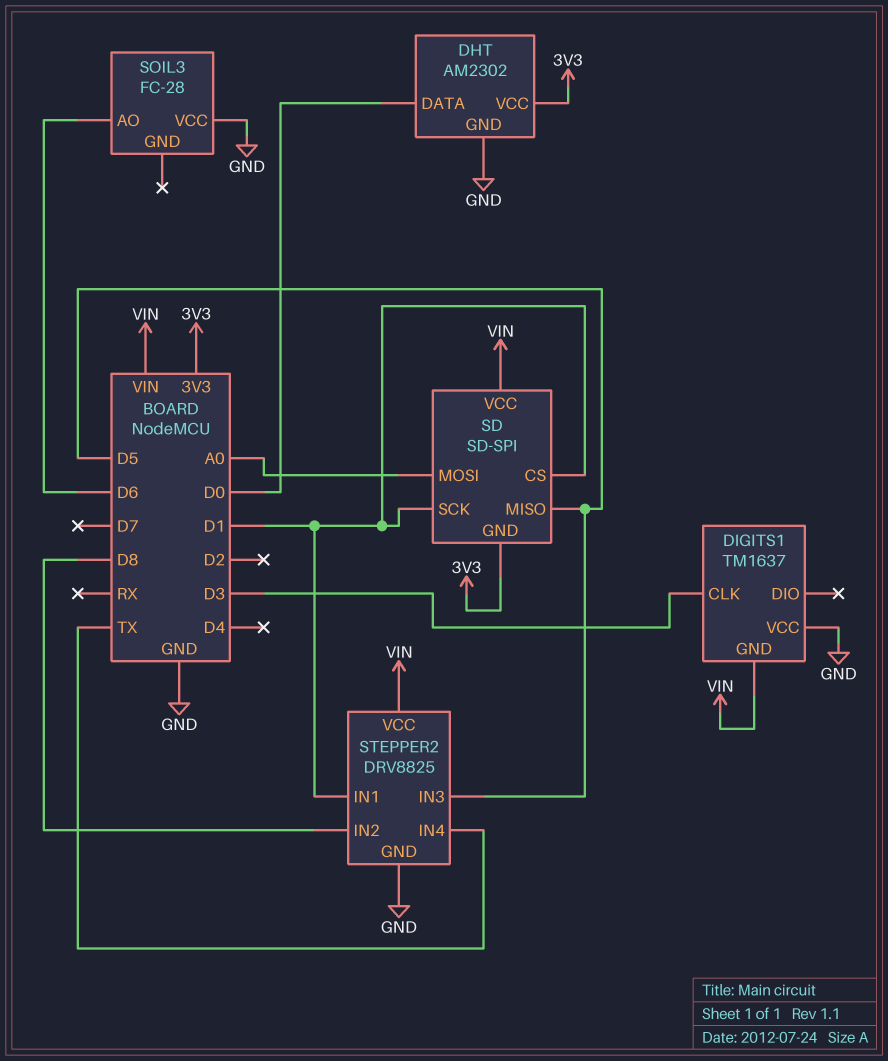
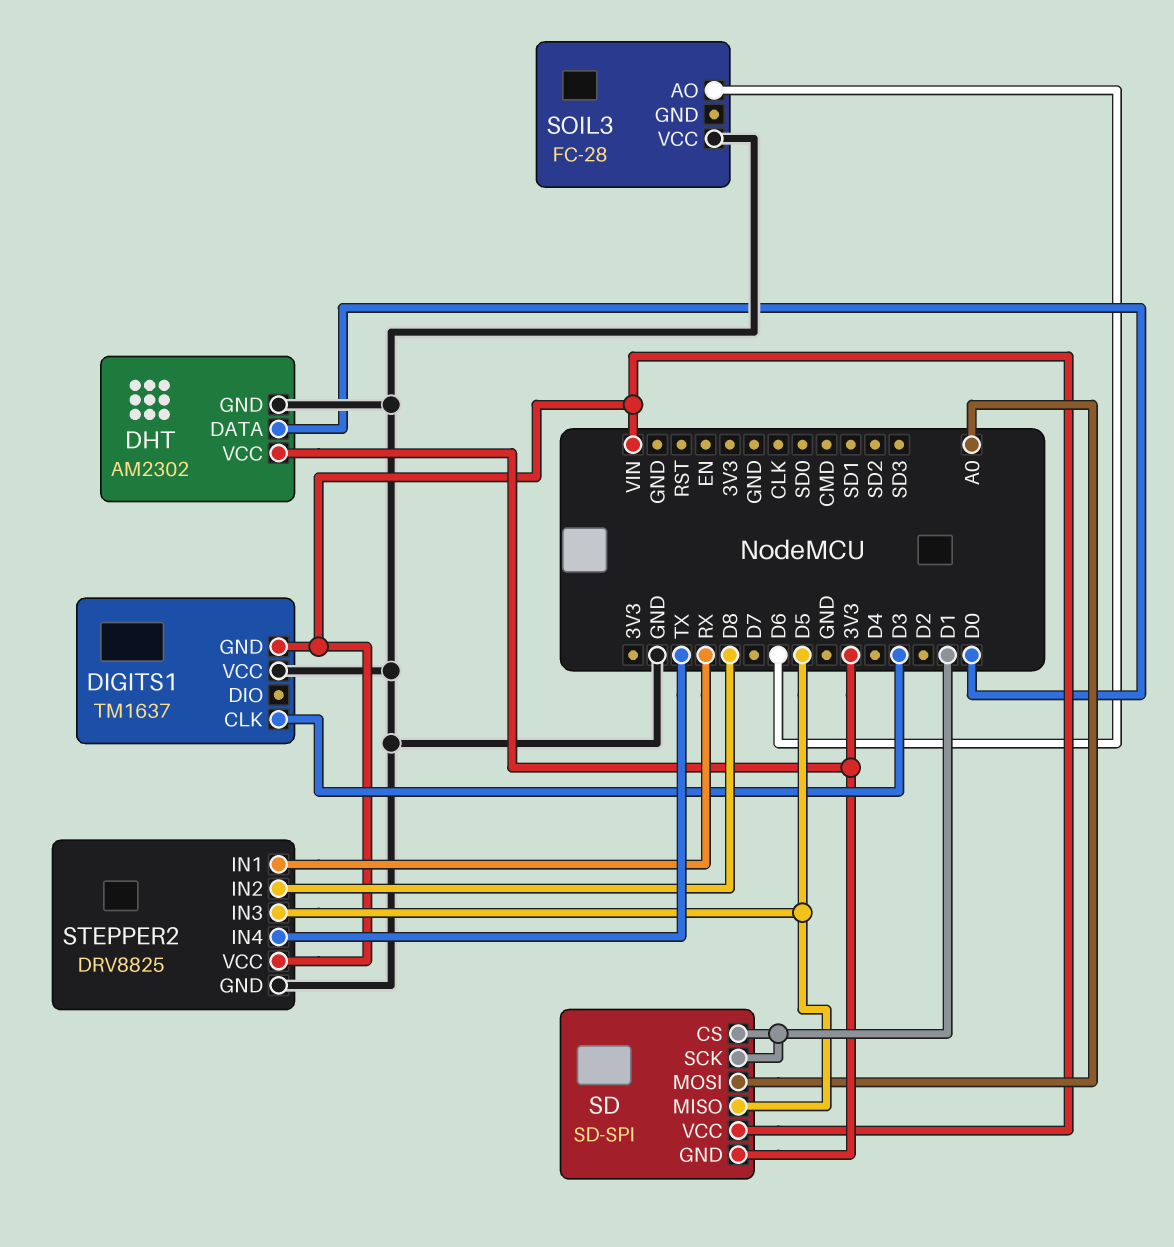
STEPPER2 pin IN1: D1 -> RX

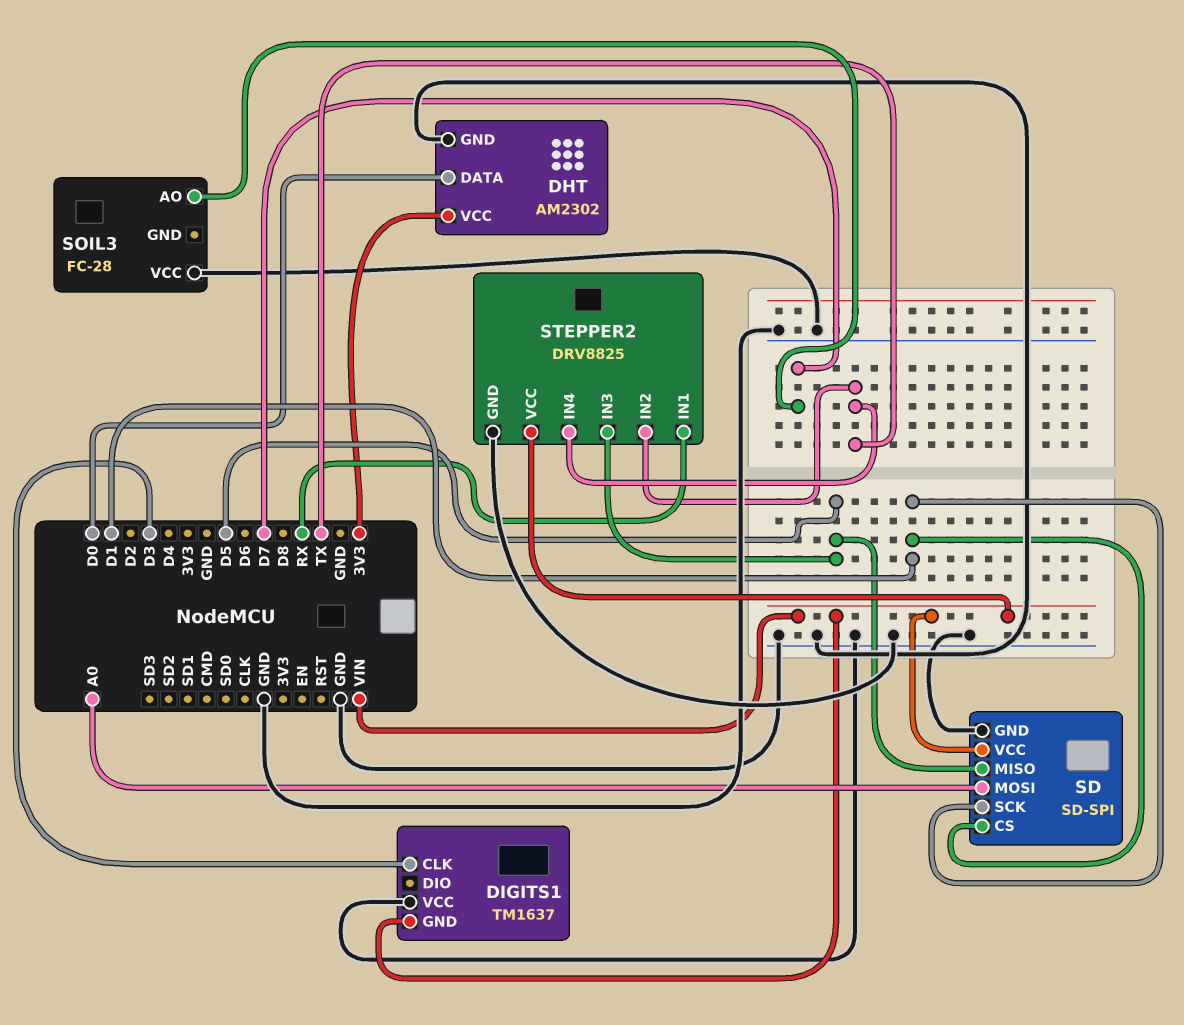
SD pin GND: 3V3 -> GND
SOIL3 pin AO: D6 -> D7
STEPPER2 pin IN2: D8 -> TX

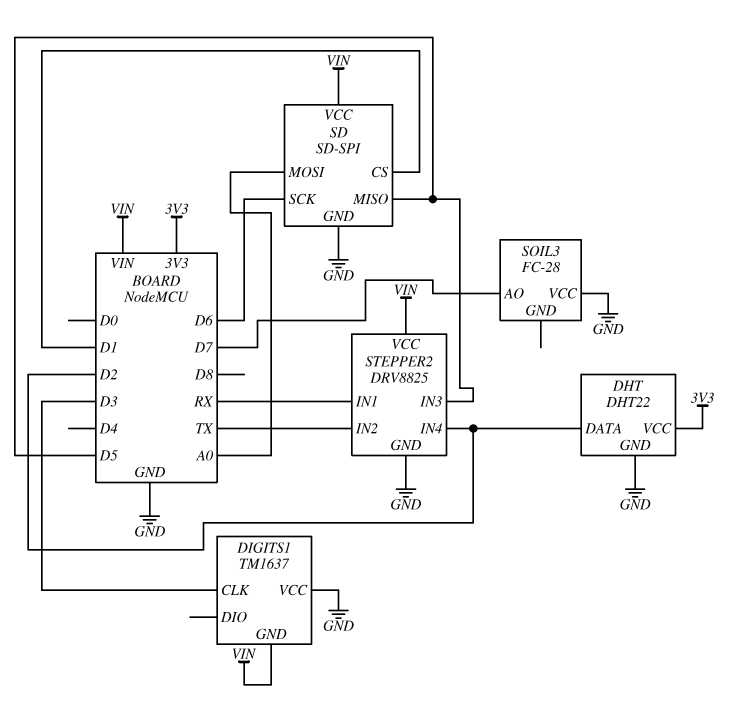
DHT: AM2302 -> DHT22
DHT pin DATA: D0 -> D2
SD pin SCK: D1 -> D6
STEPPER2 pin IN4: TX -> D2

